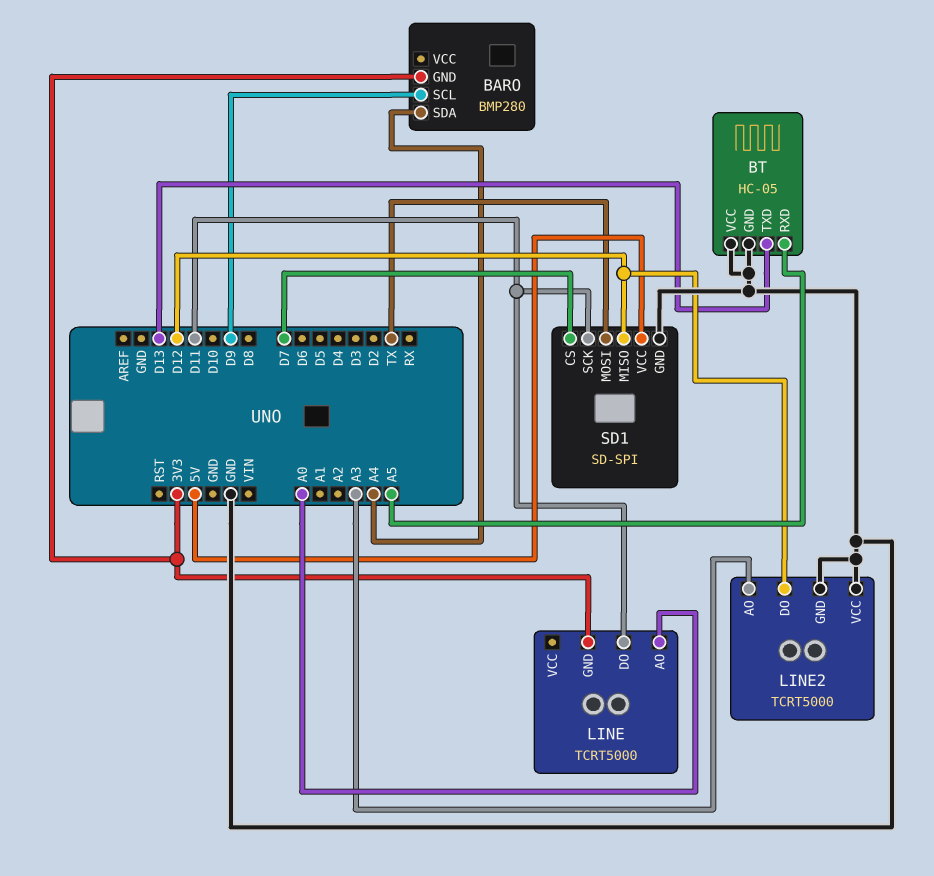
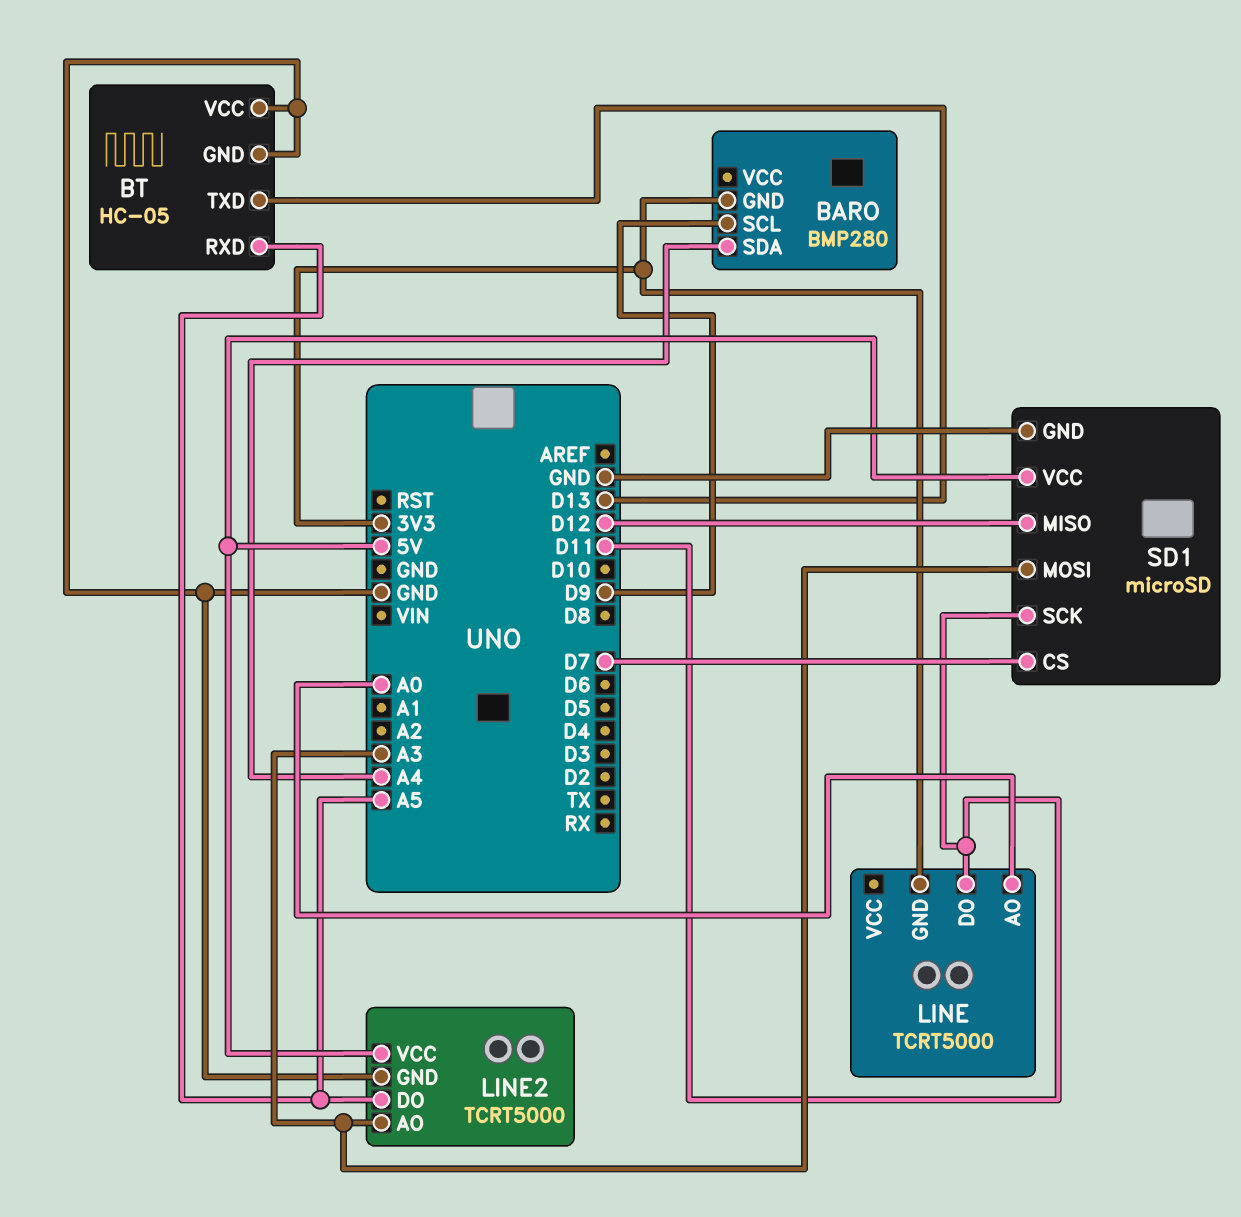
LINE2 pin DO: D12 -> A5
LINE2 pin VCC: GND -> 5V
SD1: SD-SPI -> microSD
SD1 pin MOSI: TX -> A3

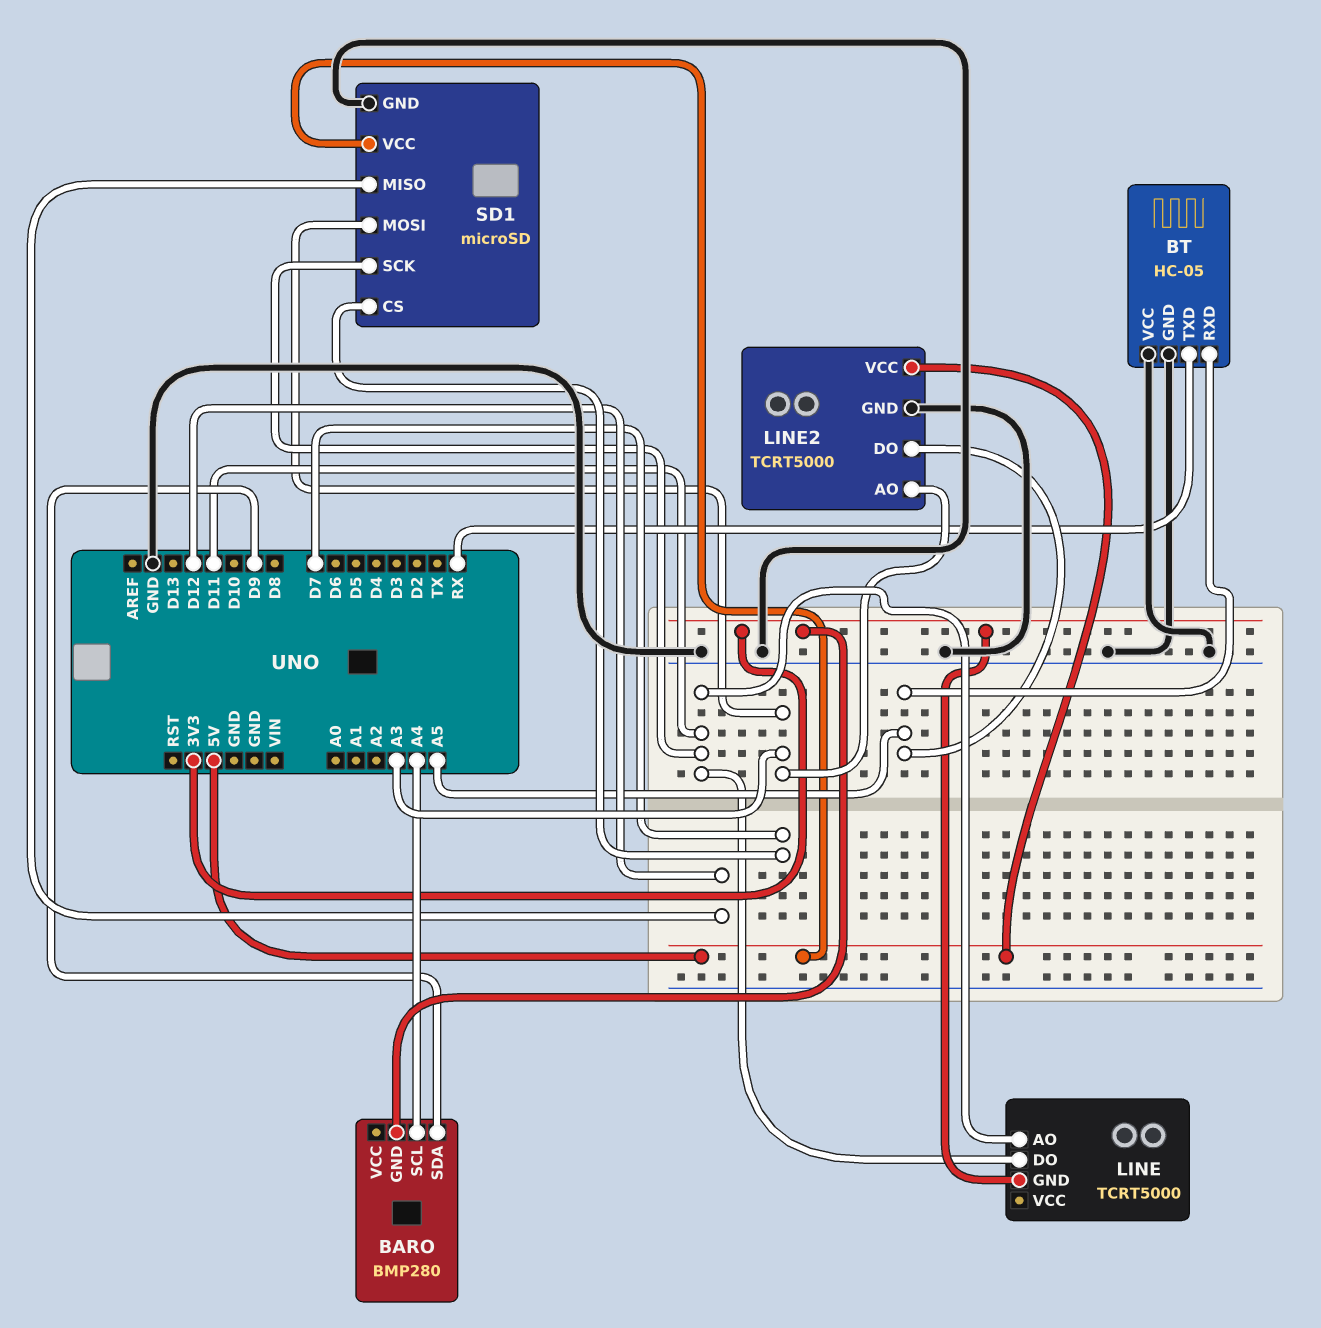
BARO pin SCL: D9 -> A4
BARO pin SDA: A4 -> D9
BT pin TXD: D13 -> RX
LINE pin AO: A0 -> D11

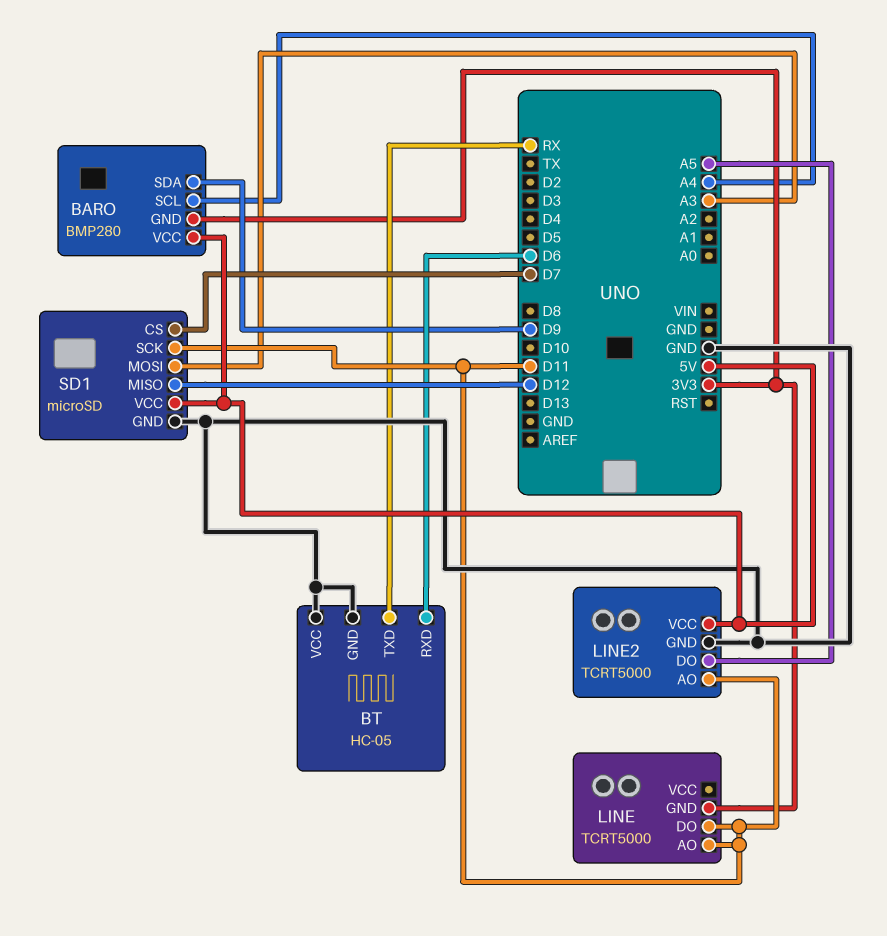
BARO pin VCC: none -> 5V
BT pin RXD: A5 -> D6
LINE2 pin AO: A3 -> D11

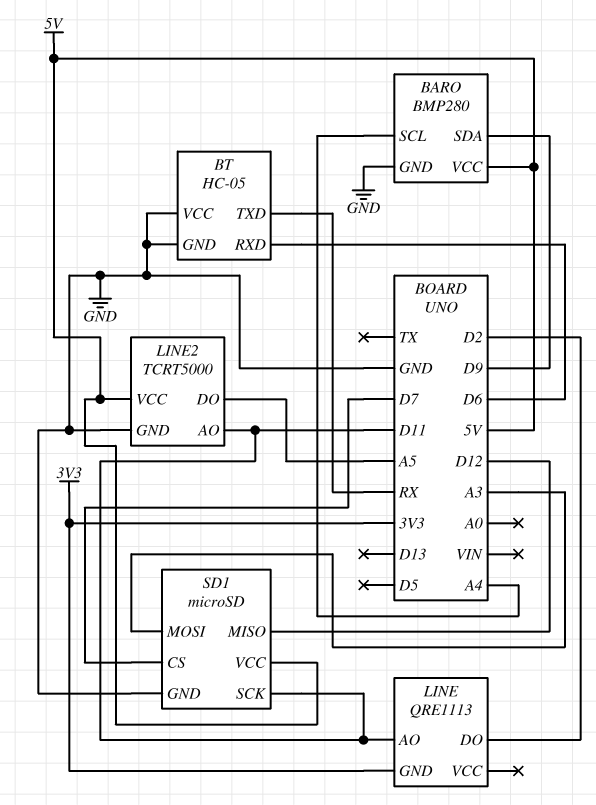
BARO pin GND: 3V3 -> GND
LINE: TCRT5000 -> QRE1113
LINE pin DO: D11 -> D2

